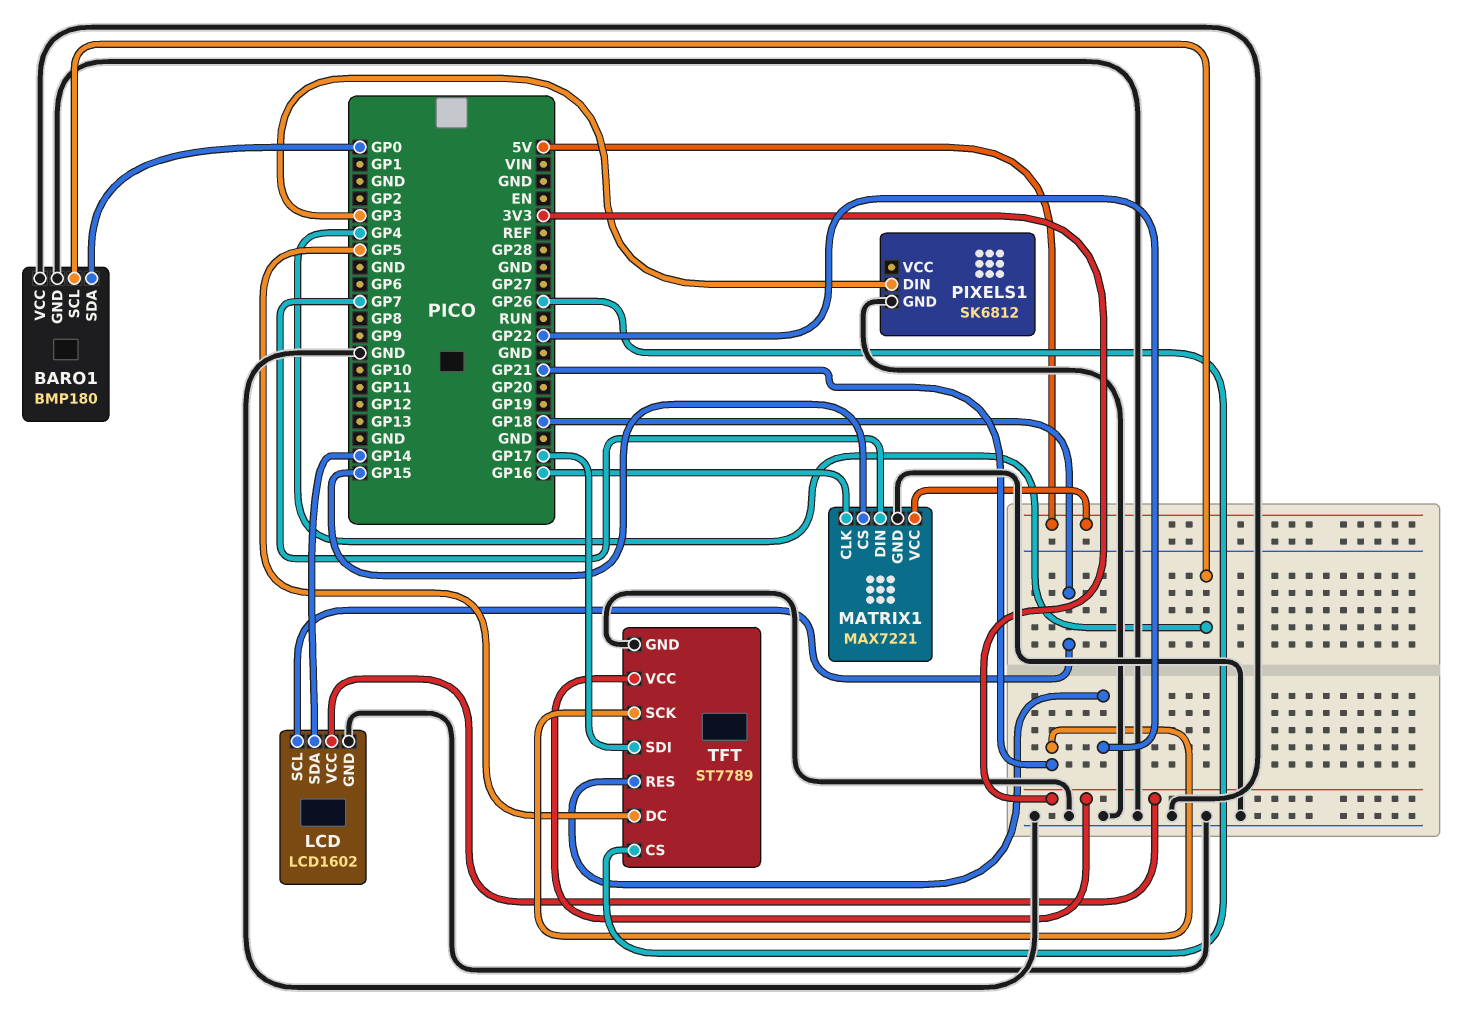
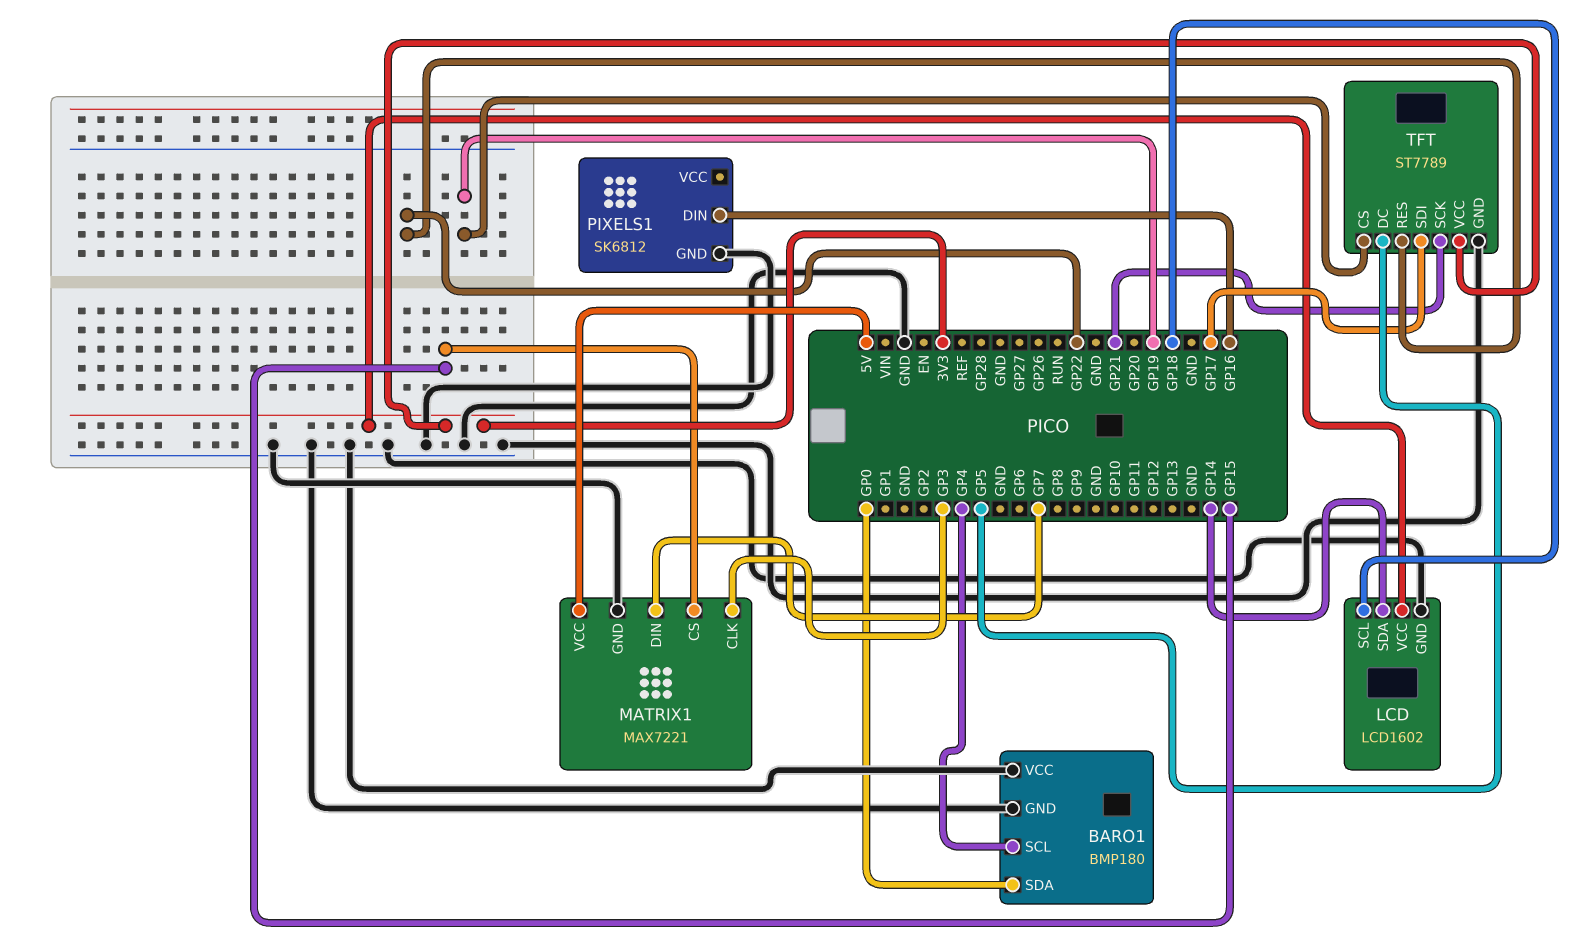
MATRIX1 pin CLK: GP16 -> GP3
PIXELS1 pin DIN: GP3 -> GP16
TFT pin CS: GP26 -> GP19

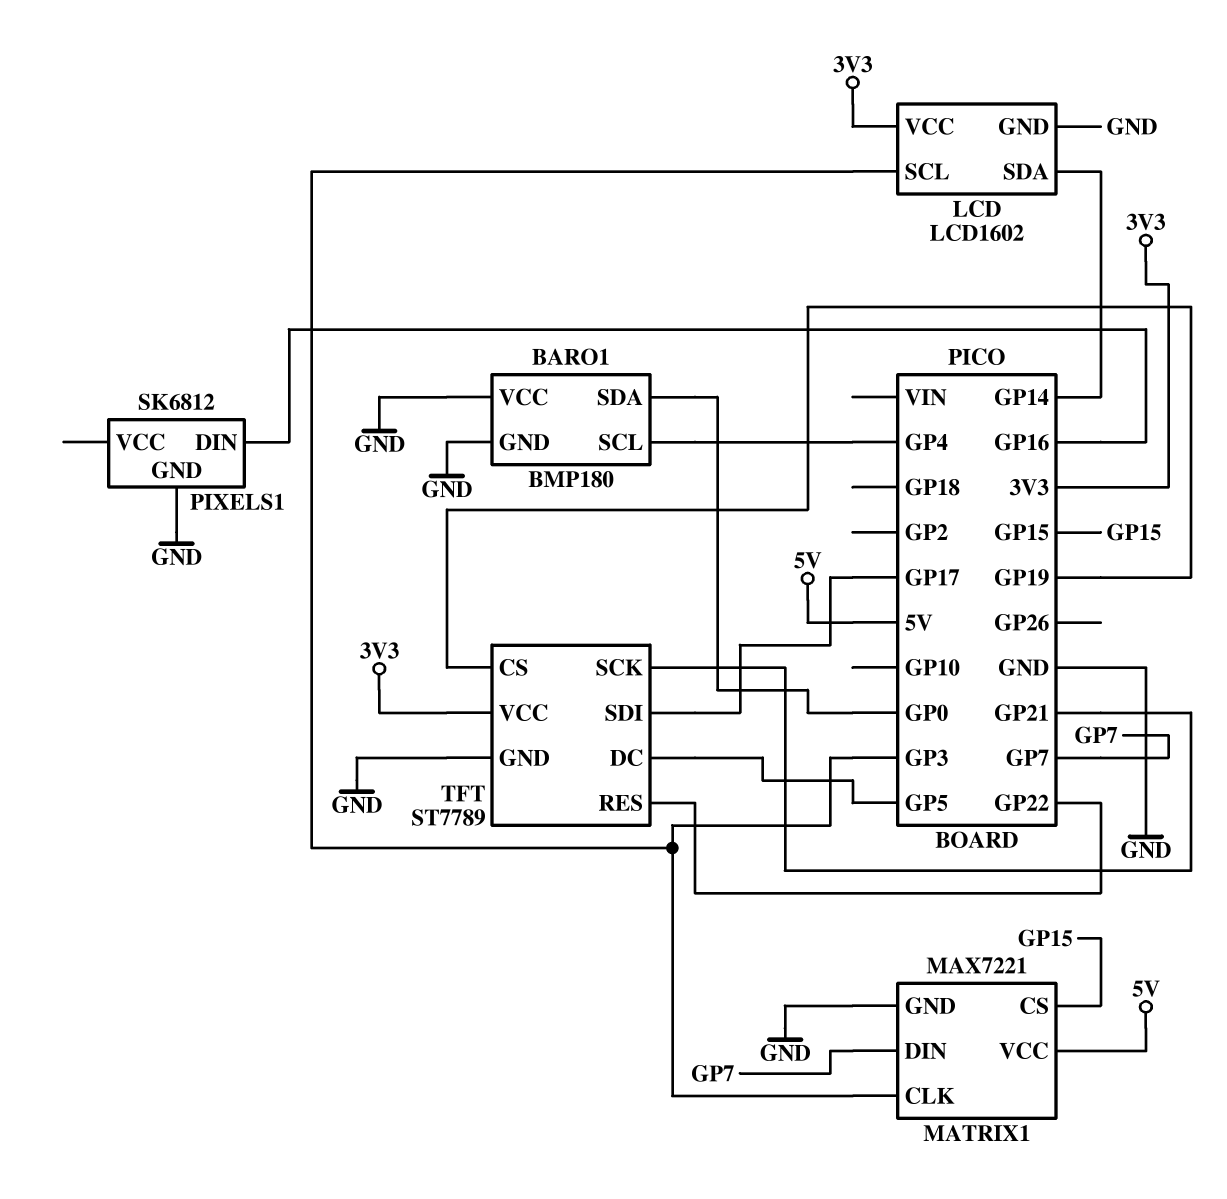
LCD pin SCL: GP18 -> GP3

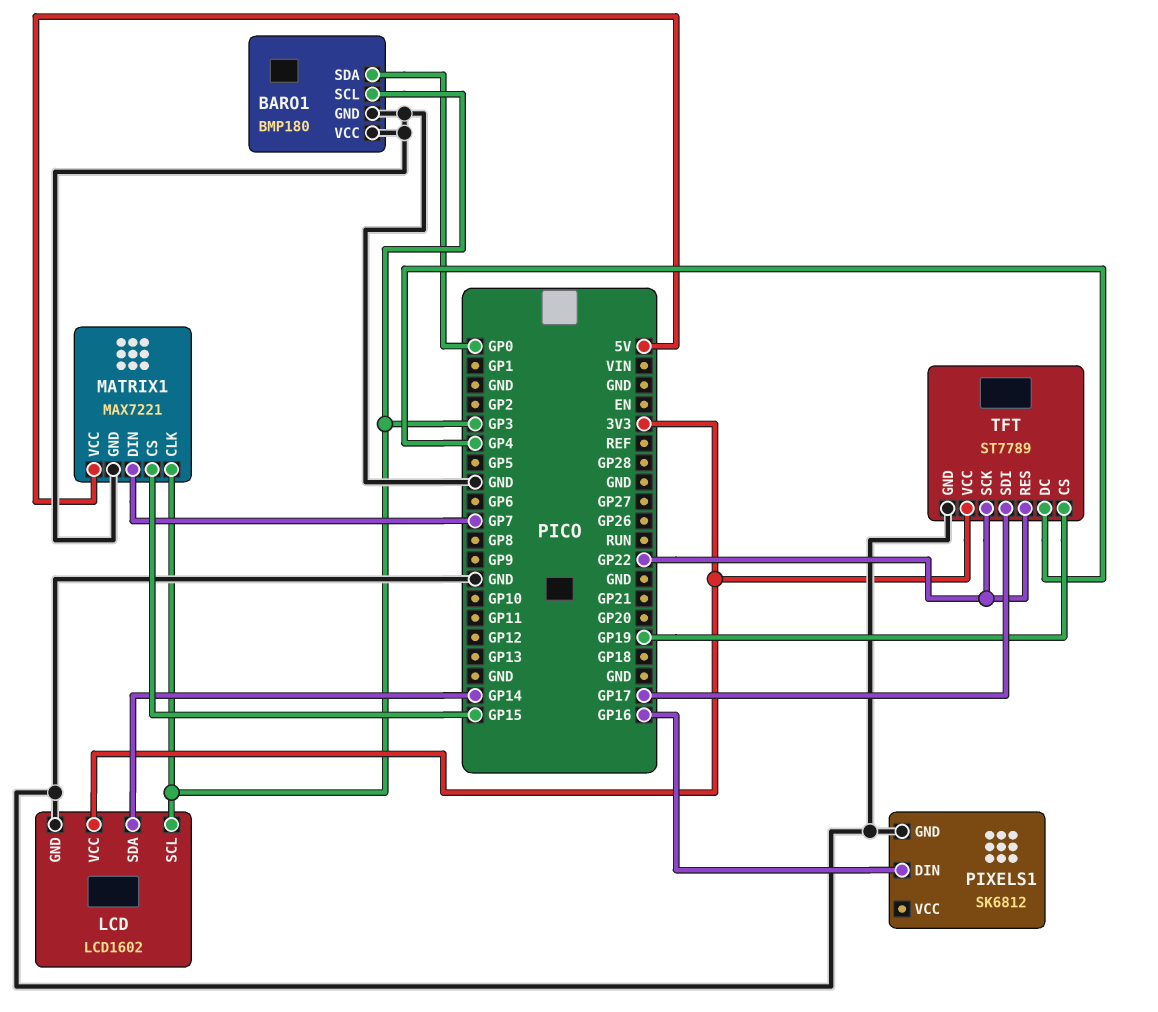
BARO1 pin SCL: GP4 -> GP3
TFT pin DC: GP5 -> GP4
TFT pin SCK: GP21 -> GP22

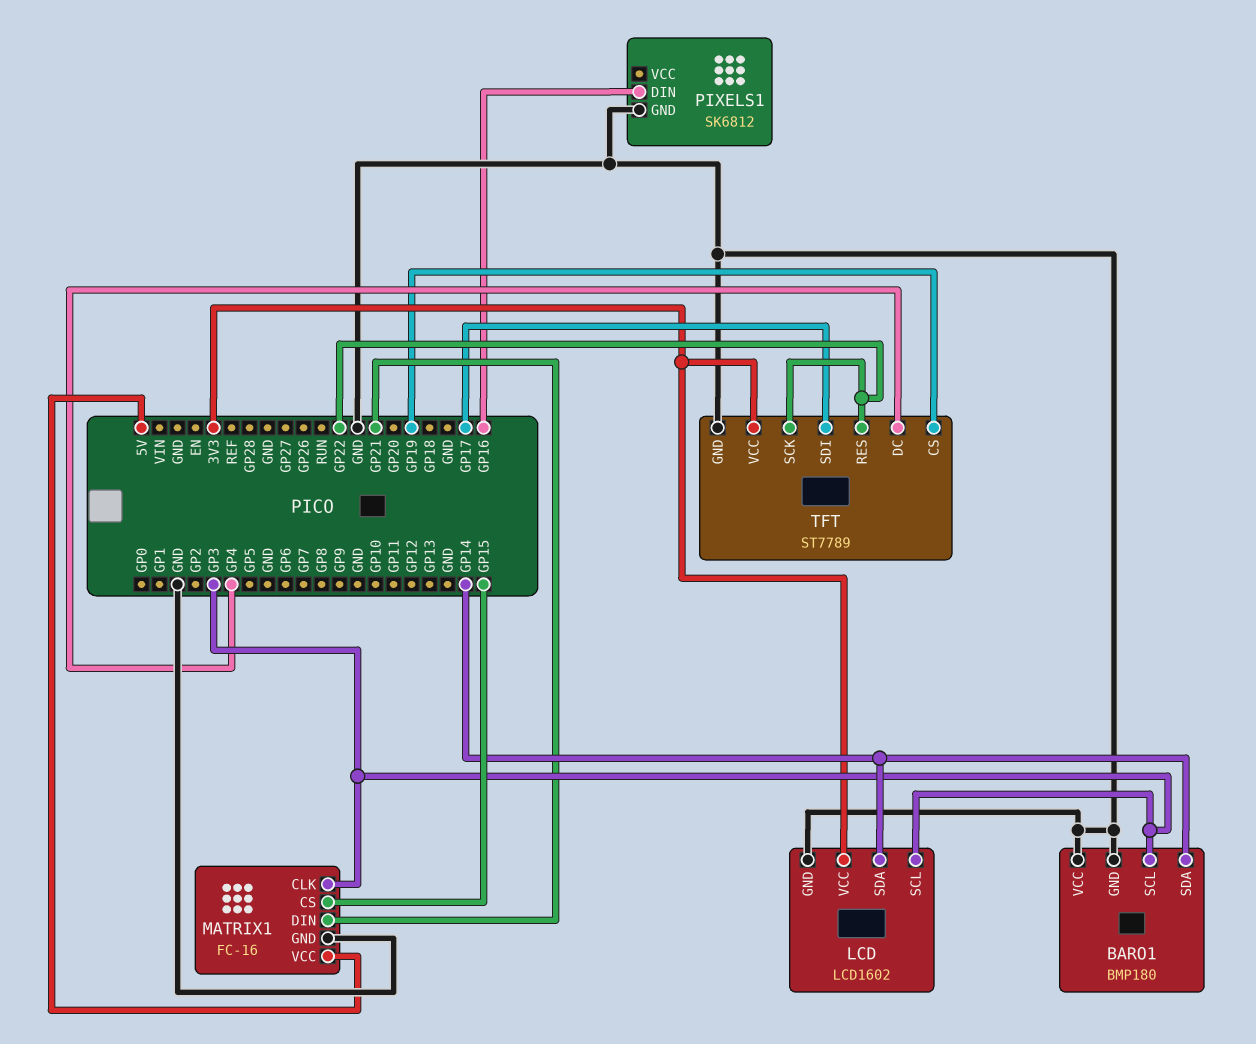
BARO1 pin SDA: GP0 -> GP14
MATRIX1: MAX7221 -> FC-16
MATRIX1 pin DIN: GP7 -> GP21

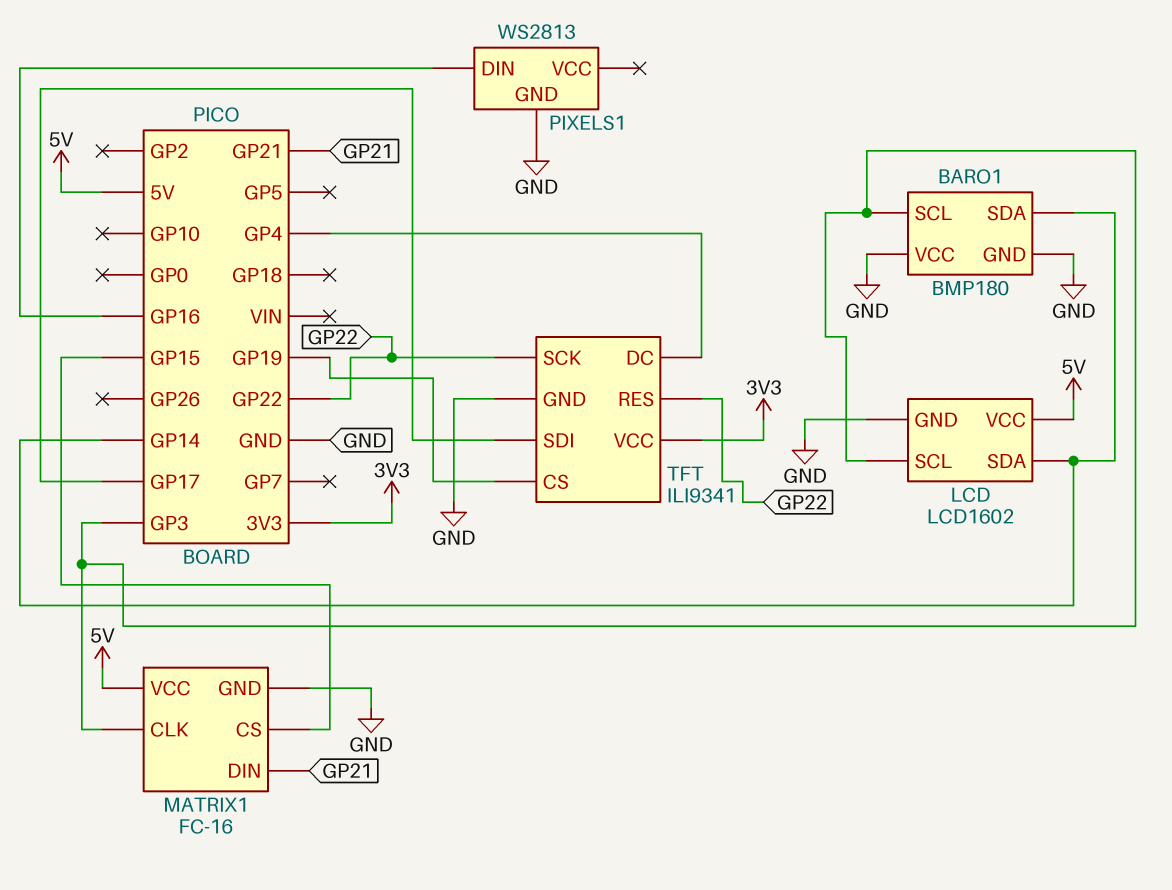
LCD pin VCC: 3V3 -> 5V
PIXELS1: SK6812 -> WS2813
TFT: ST7789 -> ILI9341

